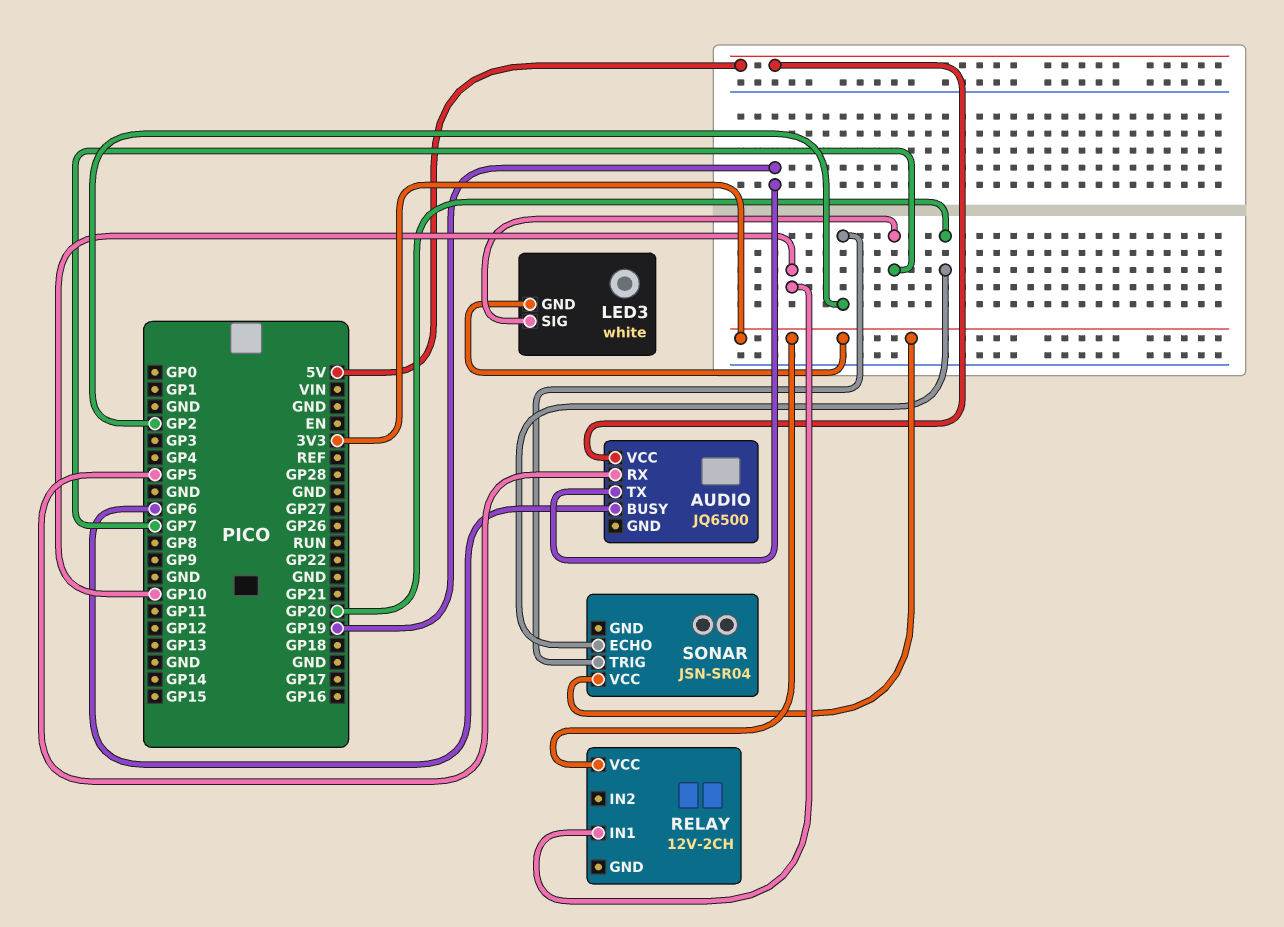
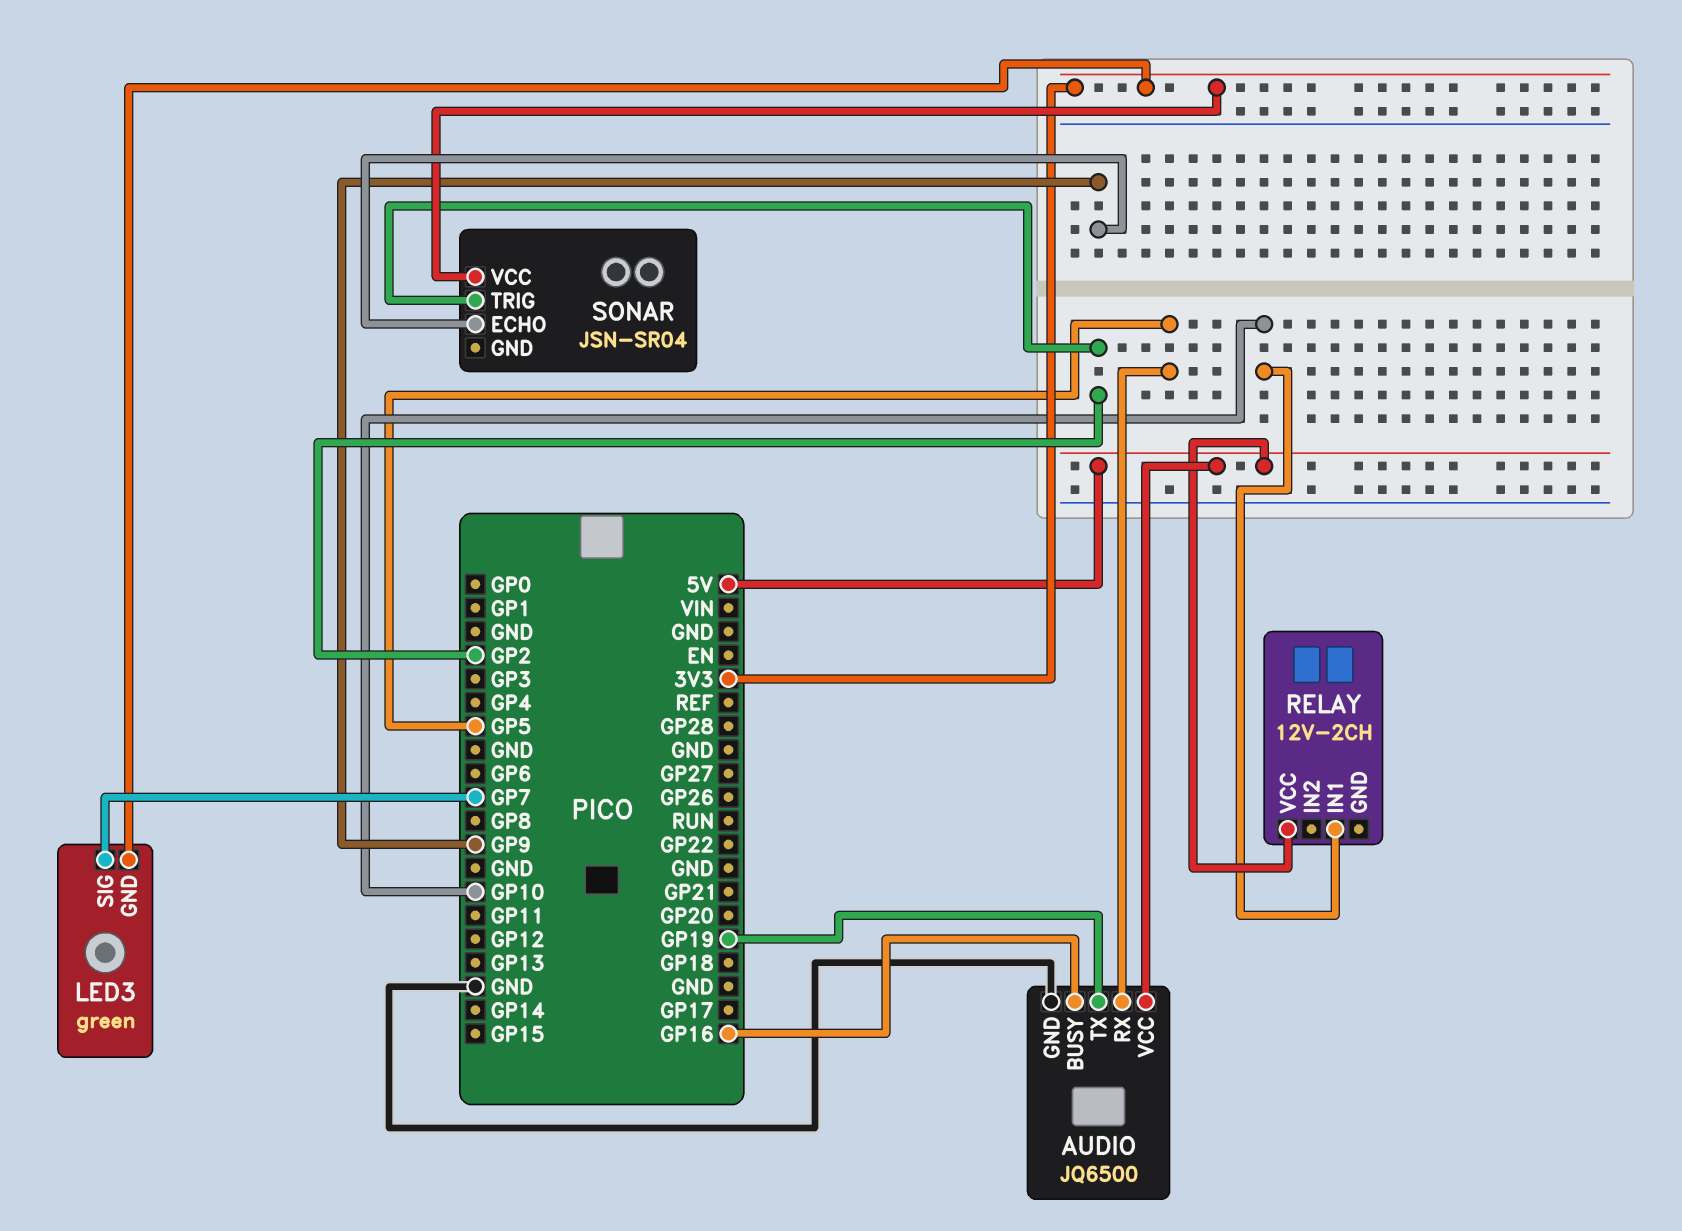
AUDIO pin BUSY: GP6 -> GP16
AUDIO pin GND: none -> GND
LED3: white -> green
RELAY pin VCC: 3V3 -> 5V
SONAR pin ECHO: GP20 -> GP9

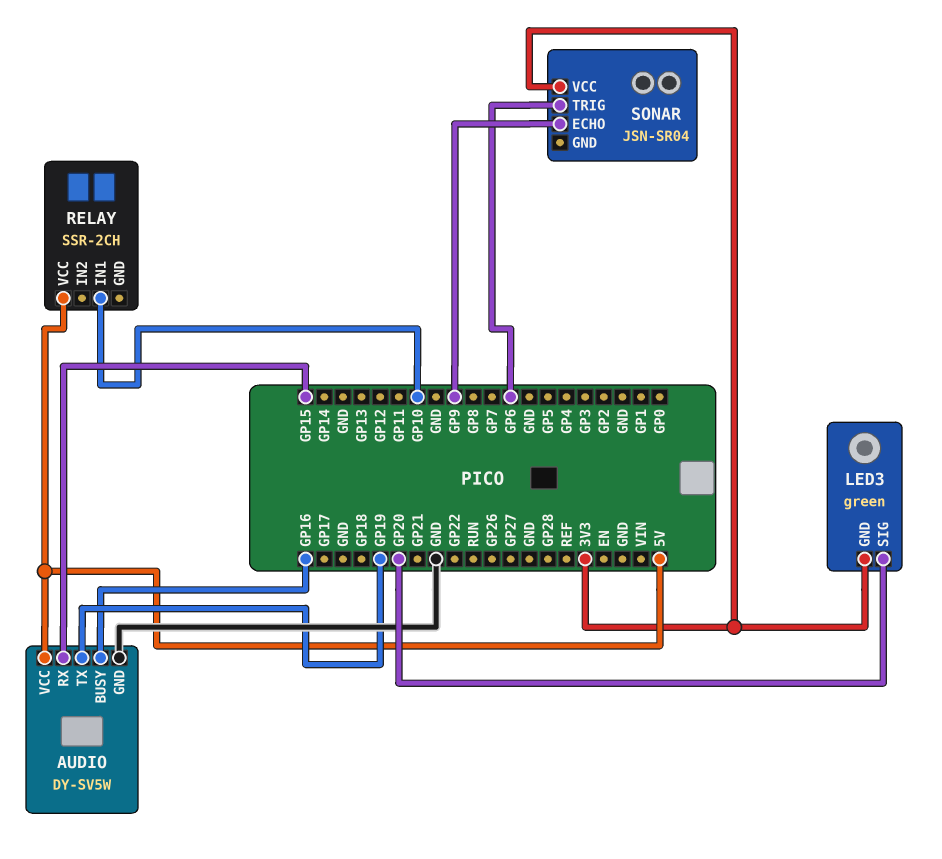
AUDIO: JQ6500 -> DY-SV5W
AUDIO pin RX: GP5 -> GP15
LED3 pin SIG: GP7 -> GP20
RELAY: 12V-2CH -> SSR-2CH
SONAR pin TRIG: GP2 -> GP6

